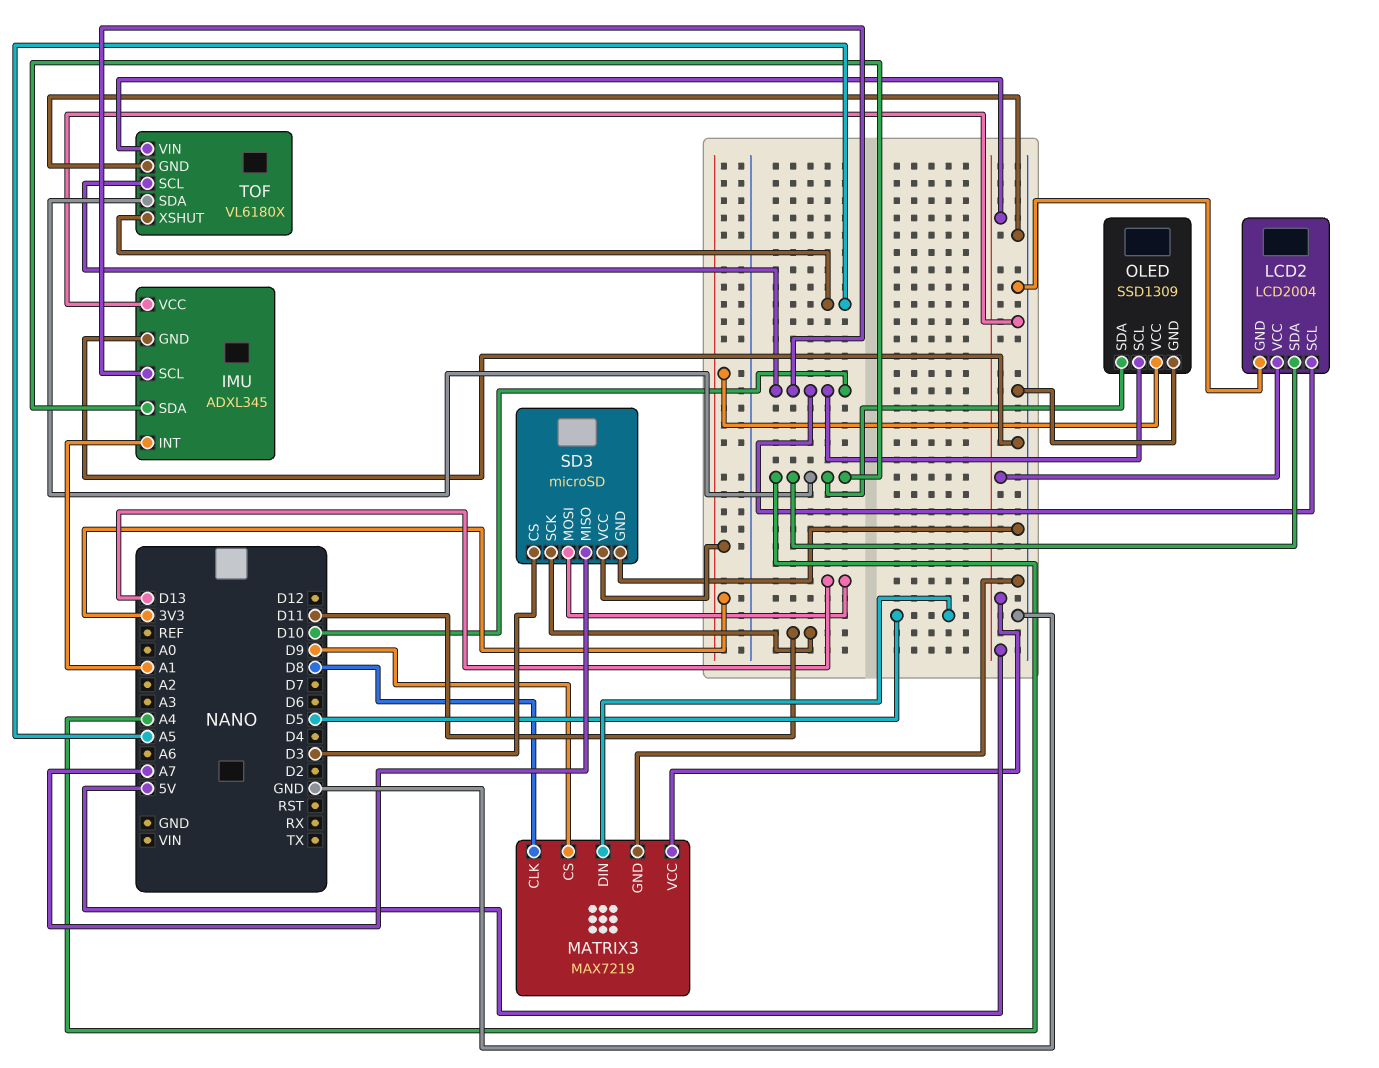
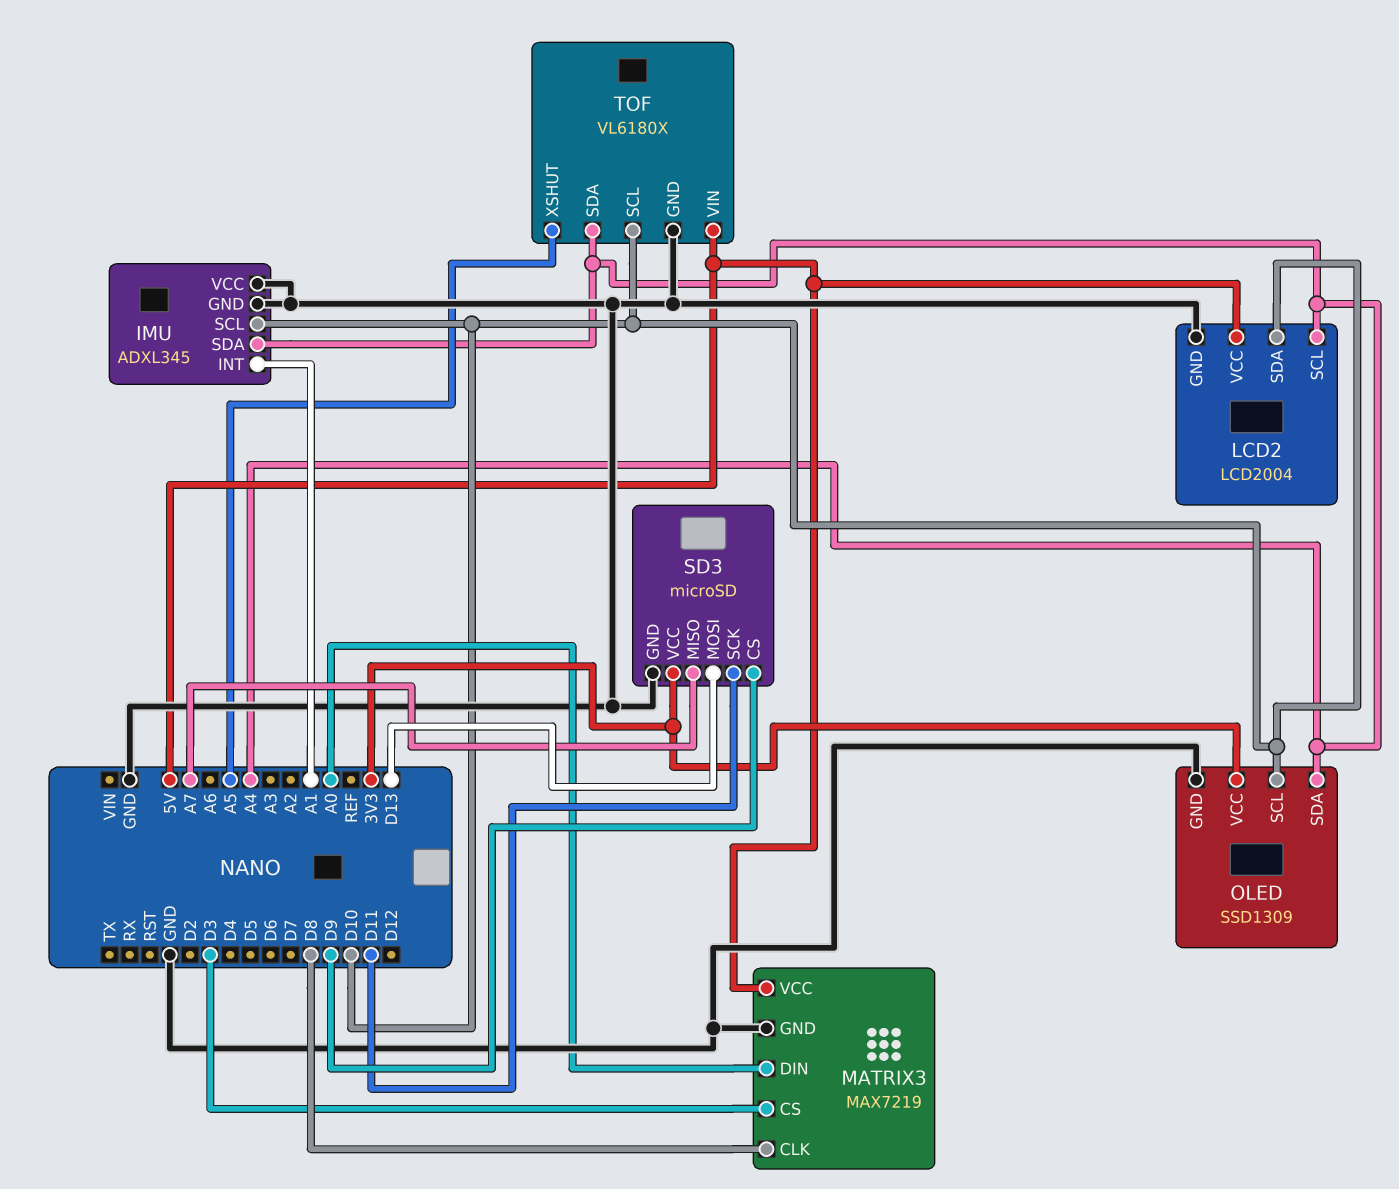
LCD2 pin SCL: D10 -> A4
LCD2 pin SDA: A4 -> D10
MATRIX3 pin CS: D9 -> D3
MATRIX3 pin DIN: D5 -> A0
SD3 pin CS: D3 -> D9

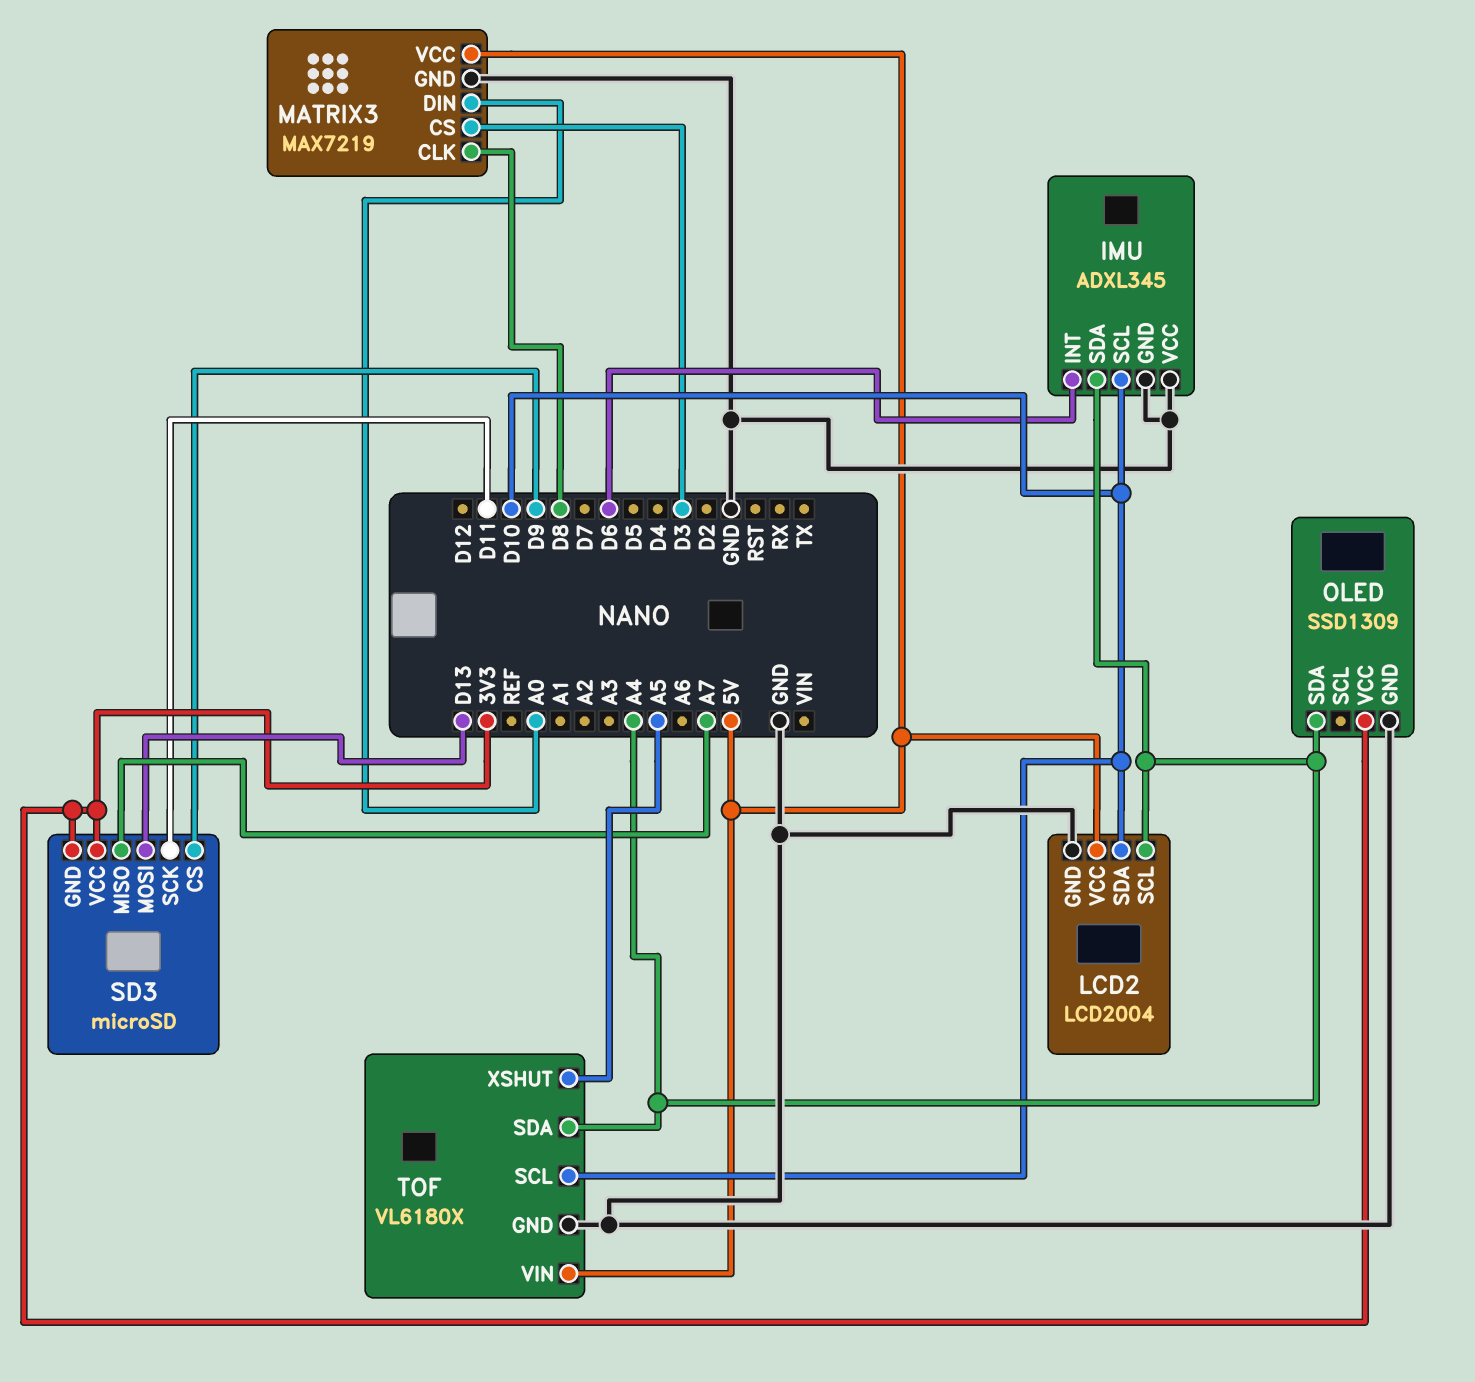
IMU pin INT: A1 -> D6
OLED pin SCL: D10 -> none
SD3 pin GND: GND -> 3V3

